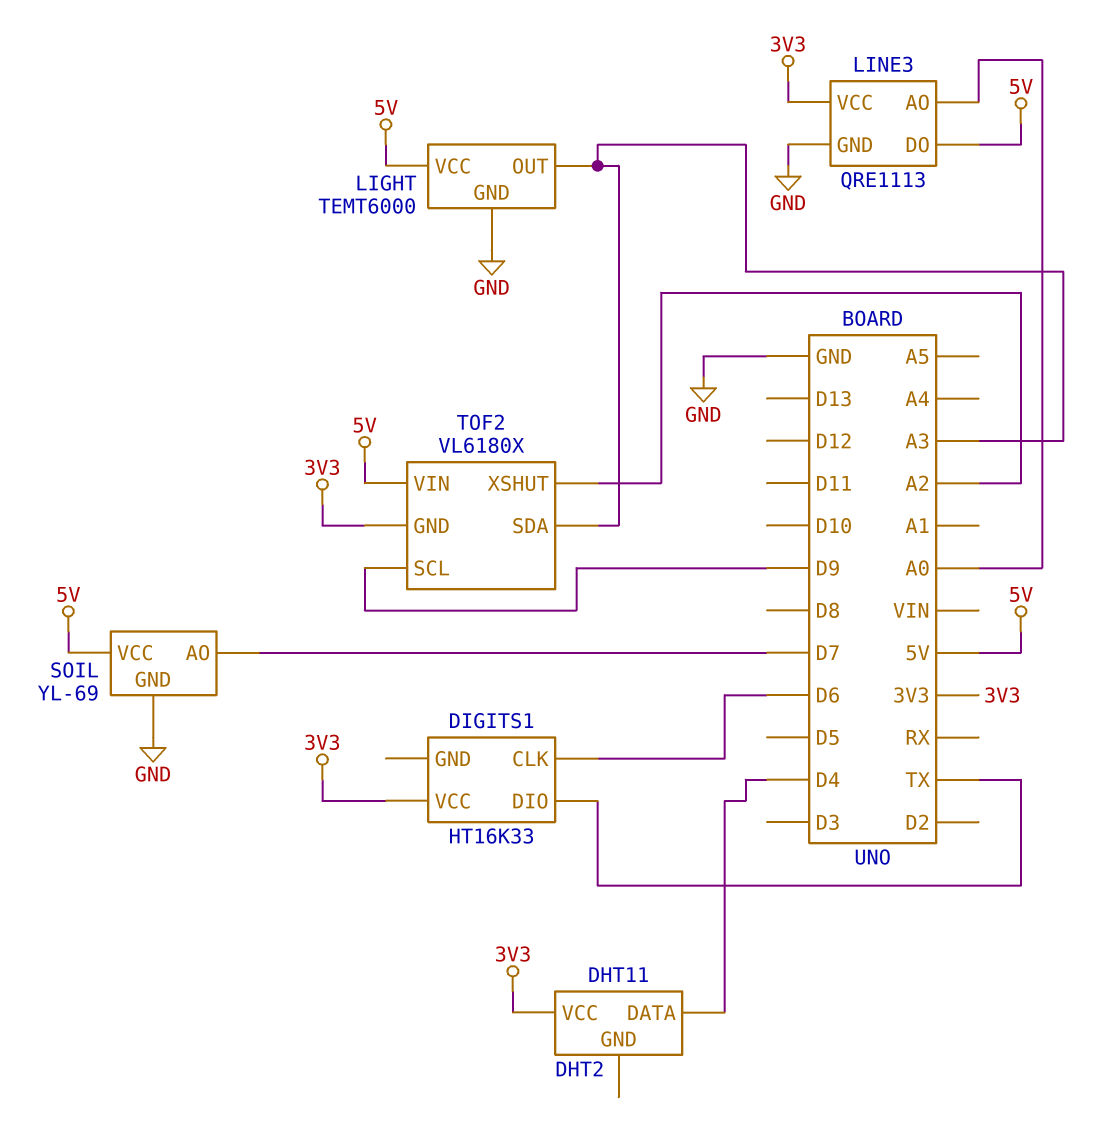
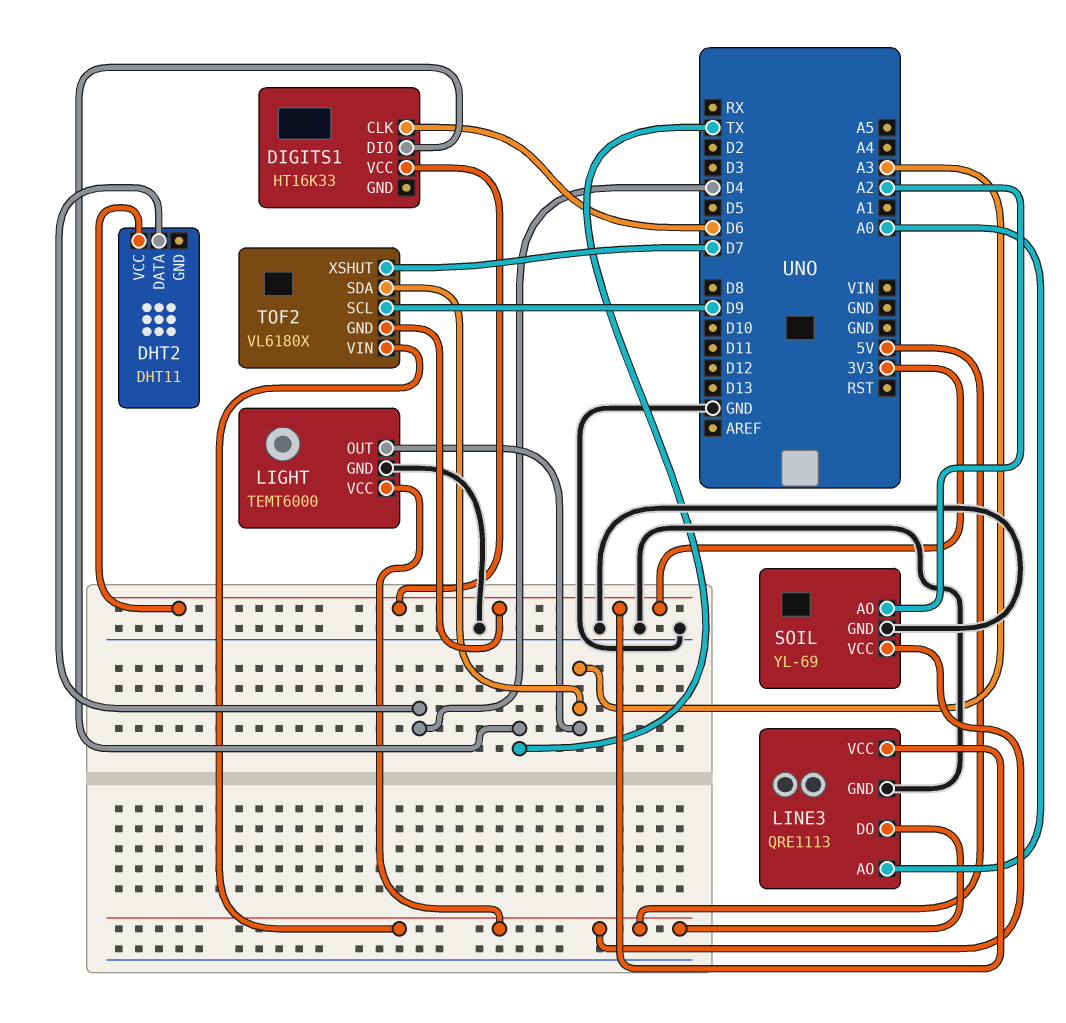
SOIL pin AO: D7 -> A2
TOF2 pin XSHUT: A2 -> D7

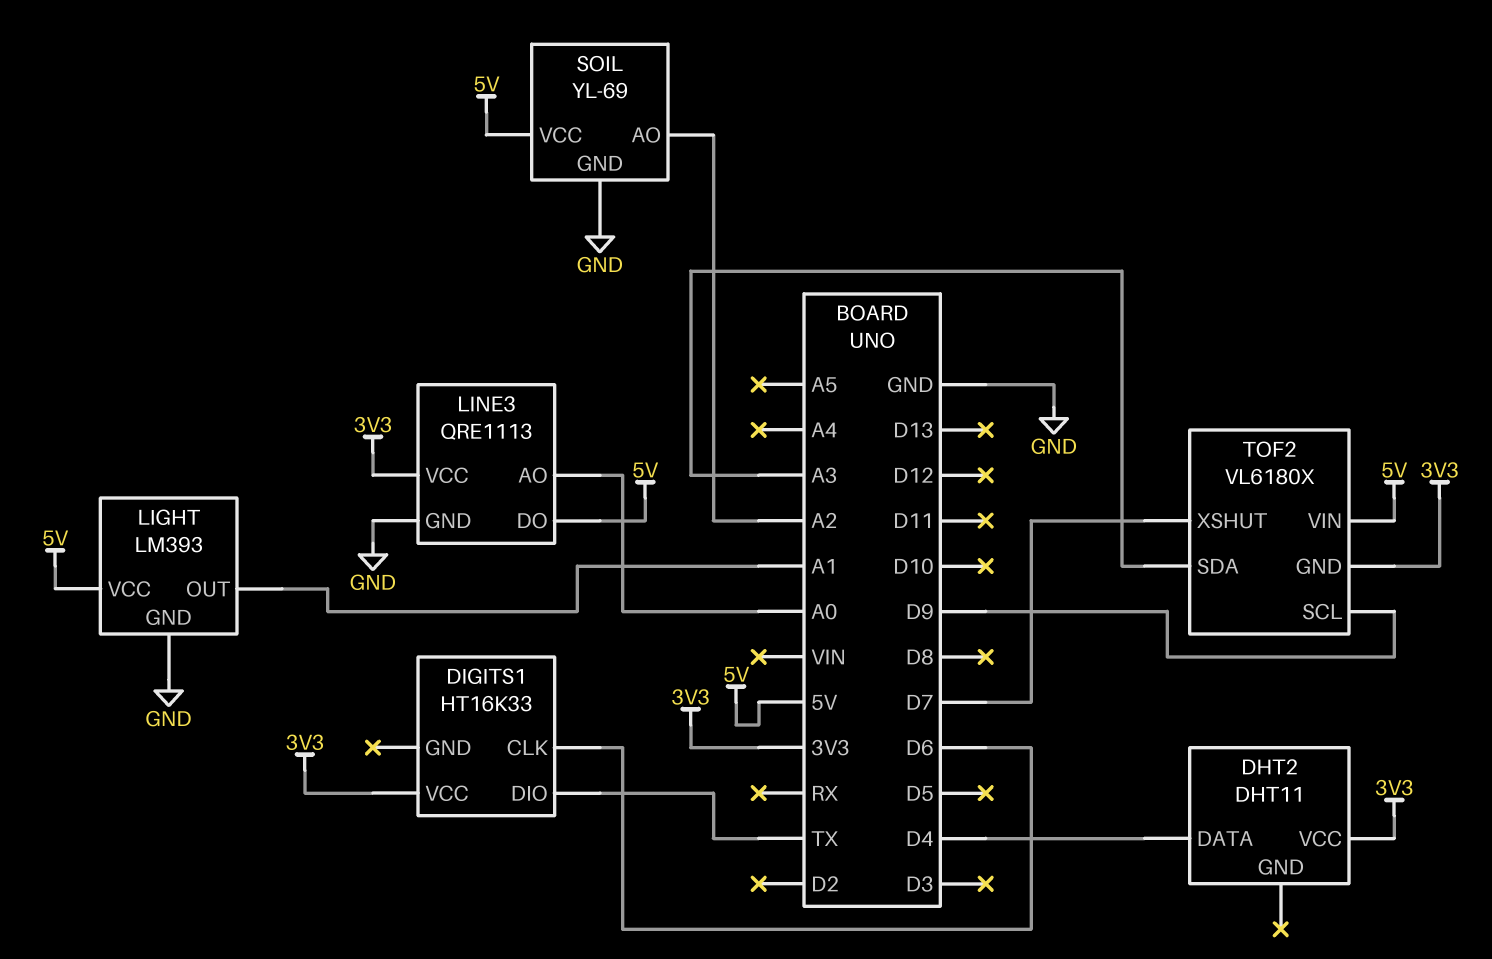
LIGHT: TEMT6000 -> LM393
LIGHT pin OUT: A3 -> A1

